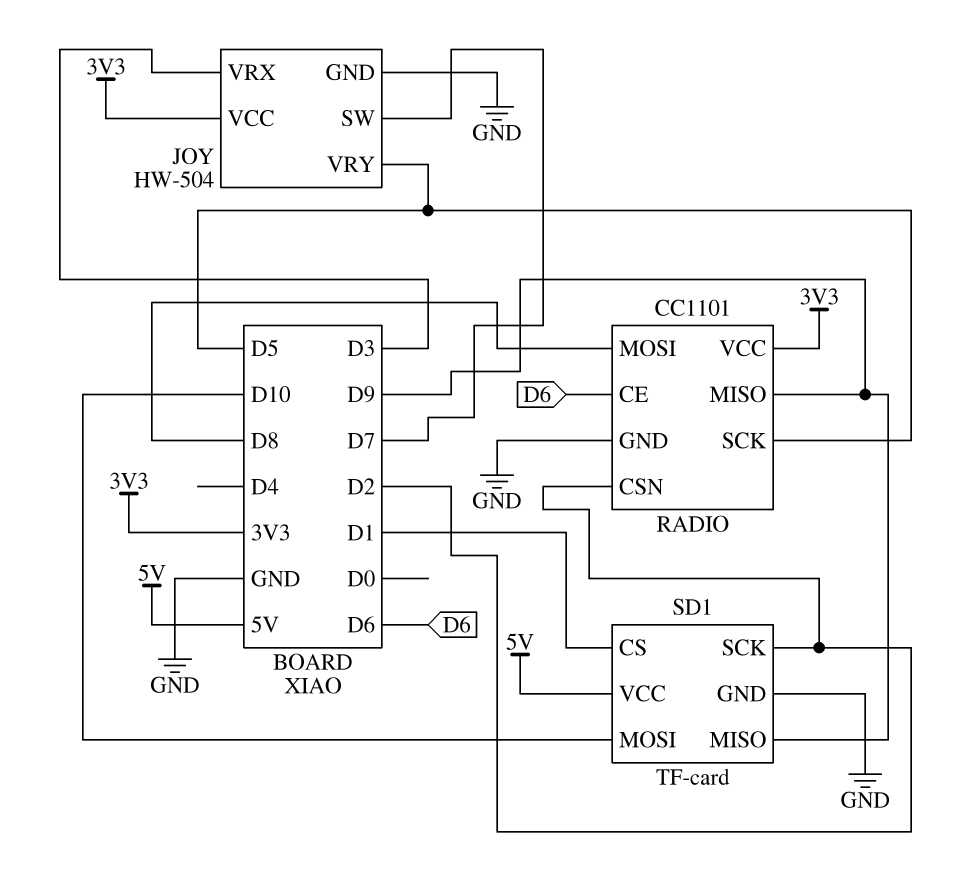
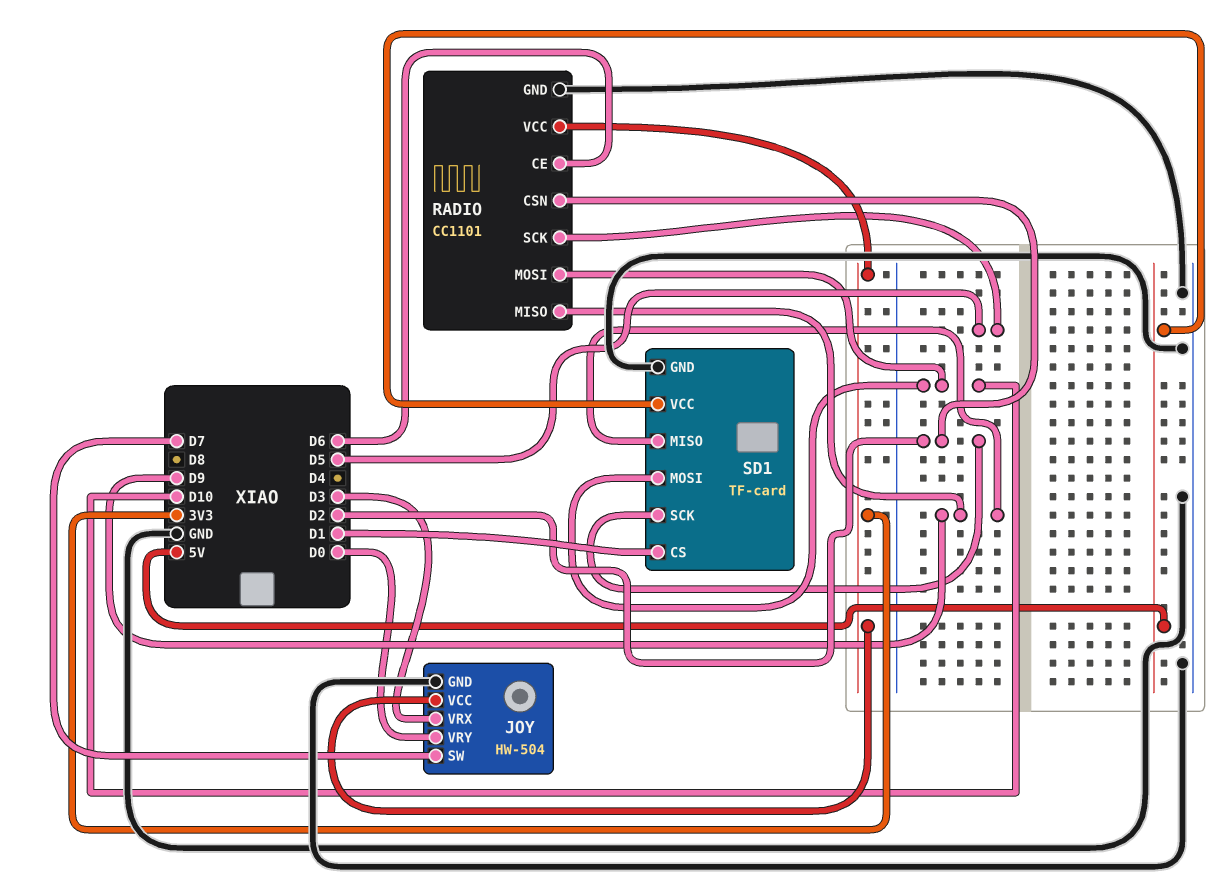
JOY pin VRY: D5 -> D0
RADIO pin MOSI: D8 -> D10

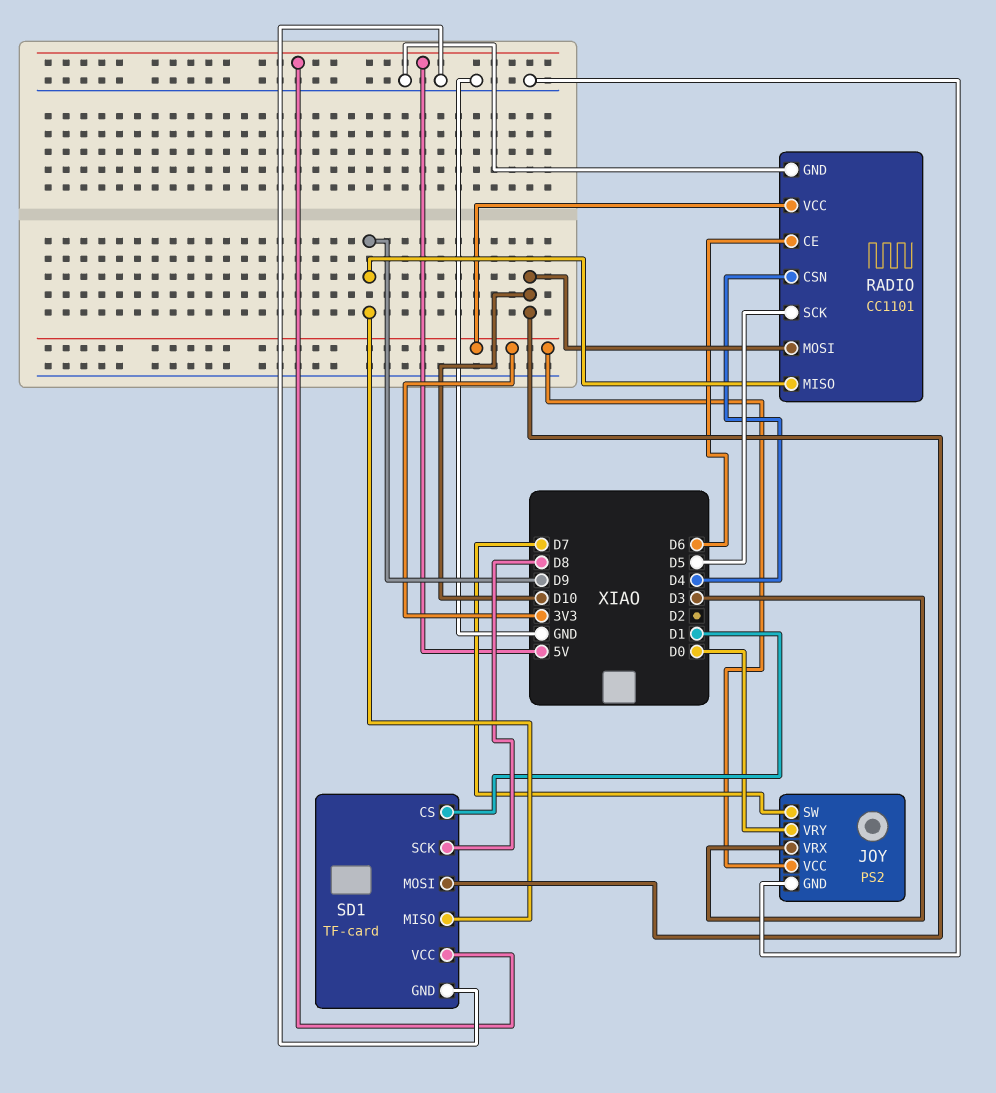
JOY: HW-504 -> PS2
RADIO pin CSN: D2 -> D4
SD1 pin SCK: D2 -> D8

